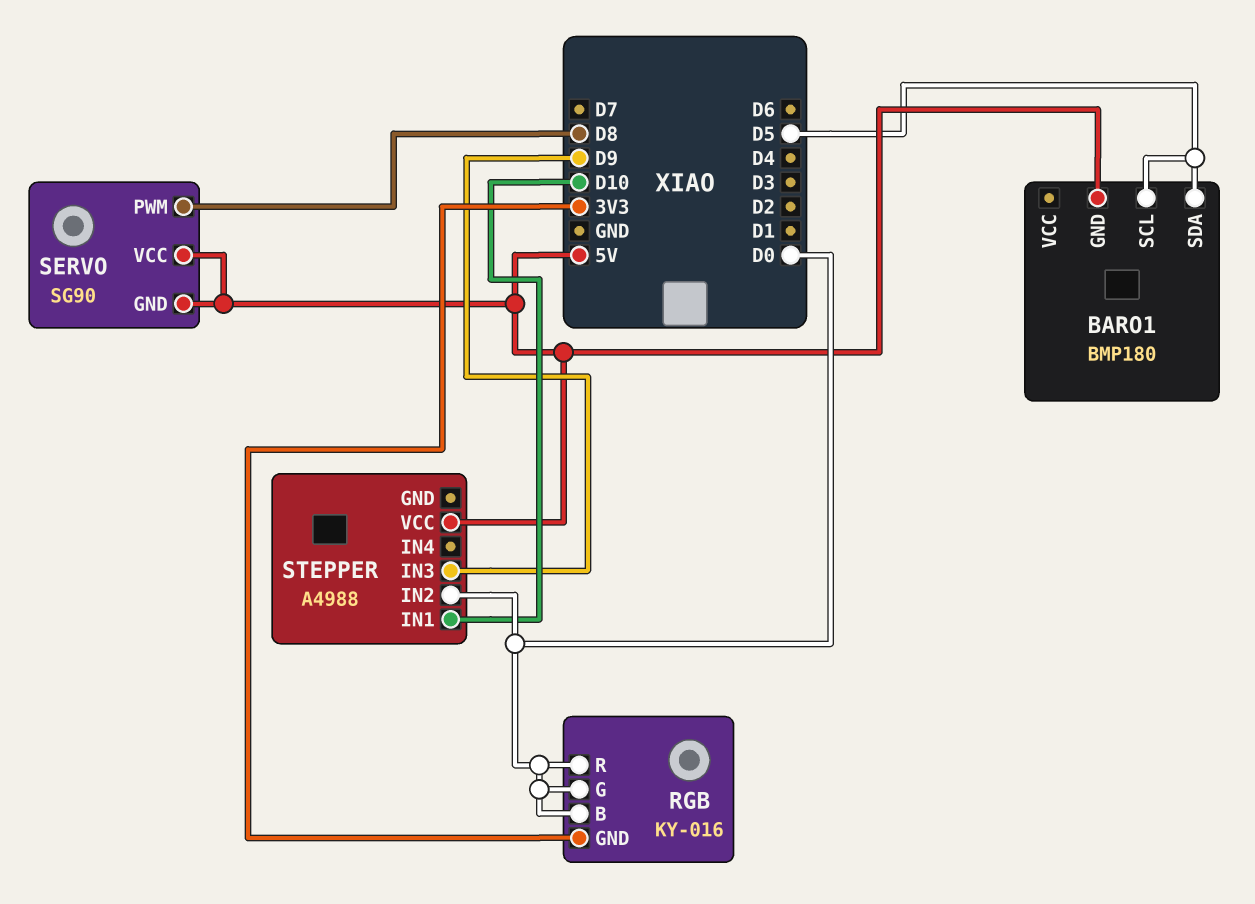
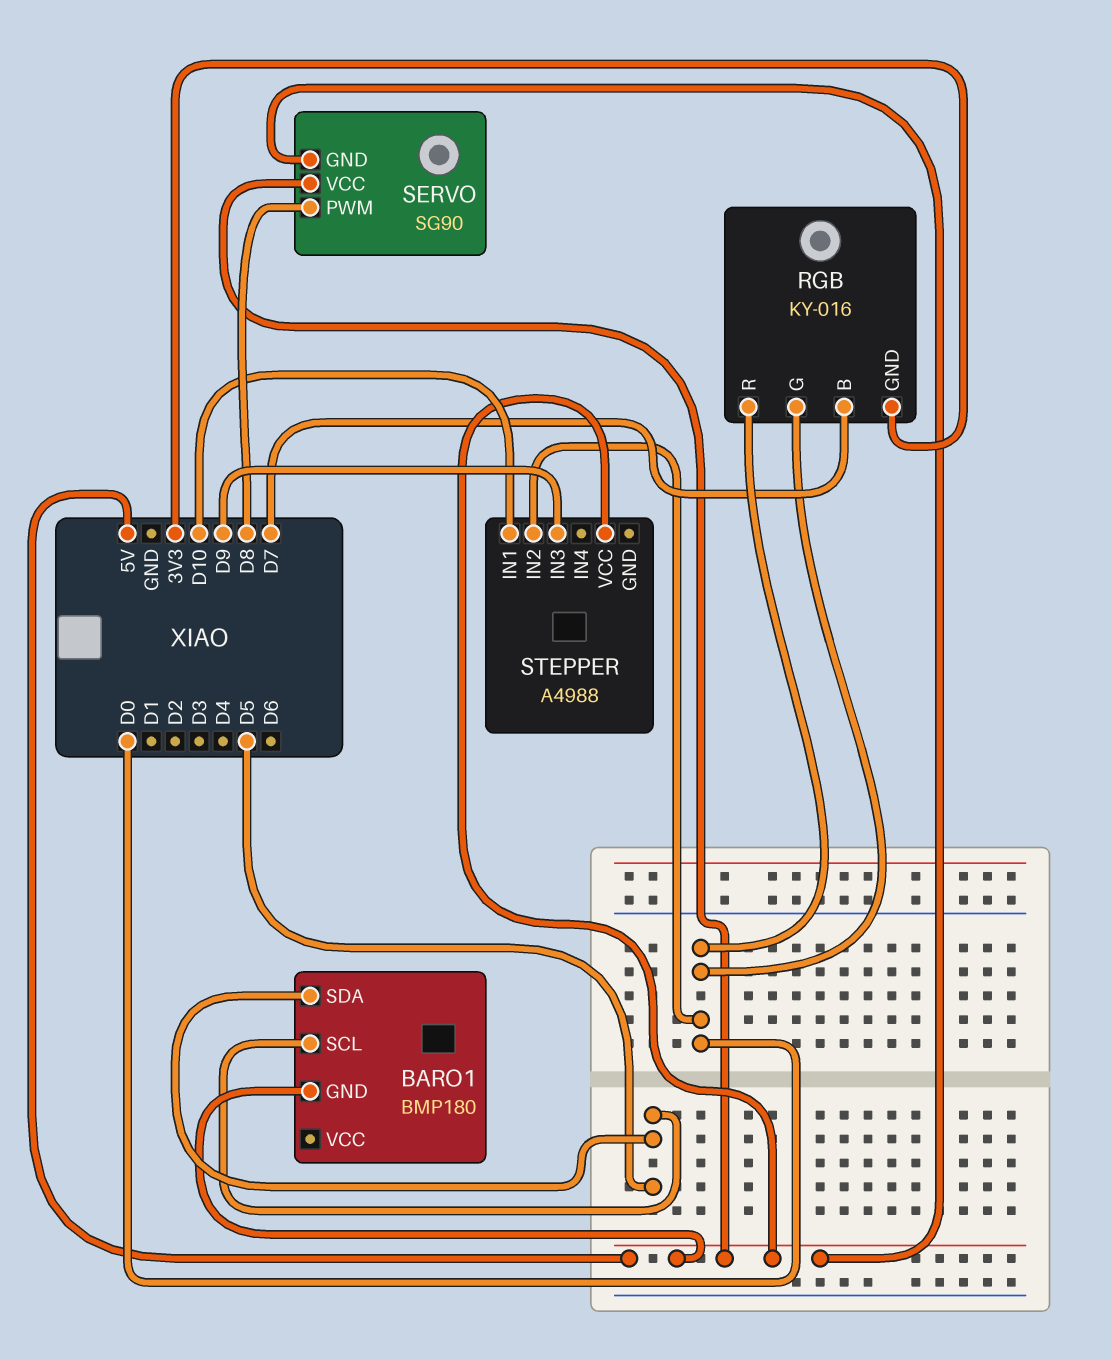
RGB pin B: D0 -> D7

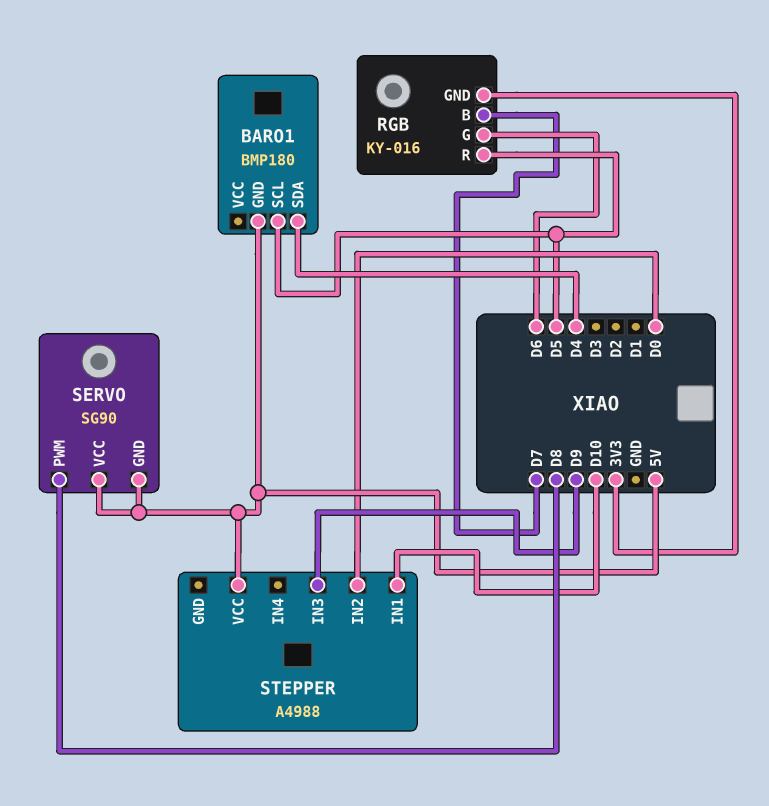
BARO1 pin SDA: D5 -> D4
RGB pin G: D0 -> D6
RGB pin R: D0 -> D5

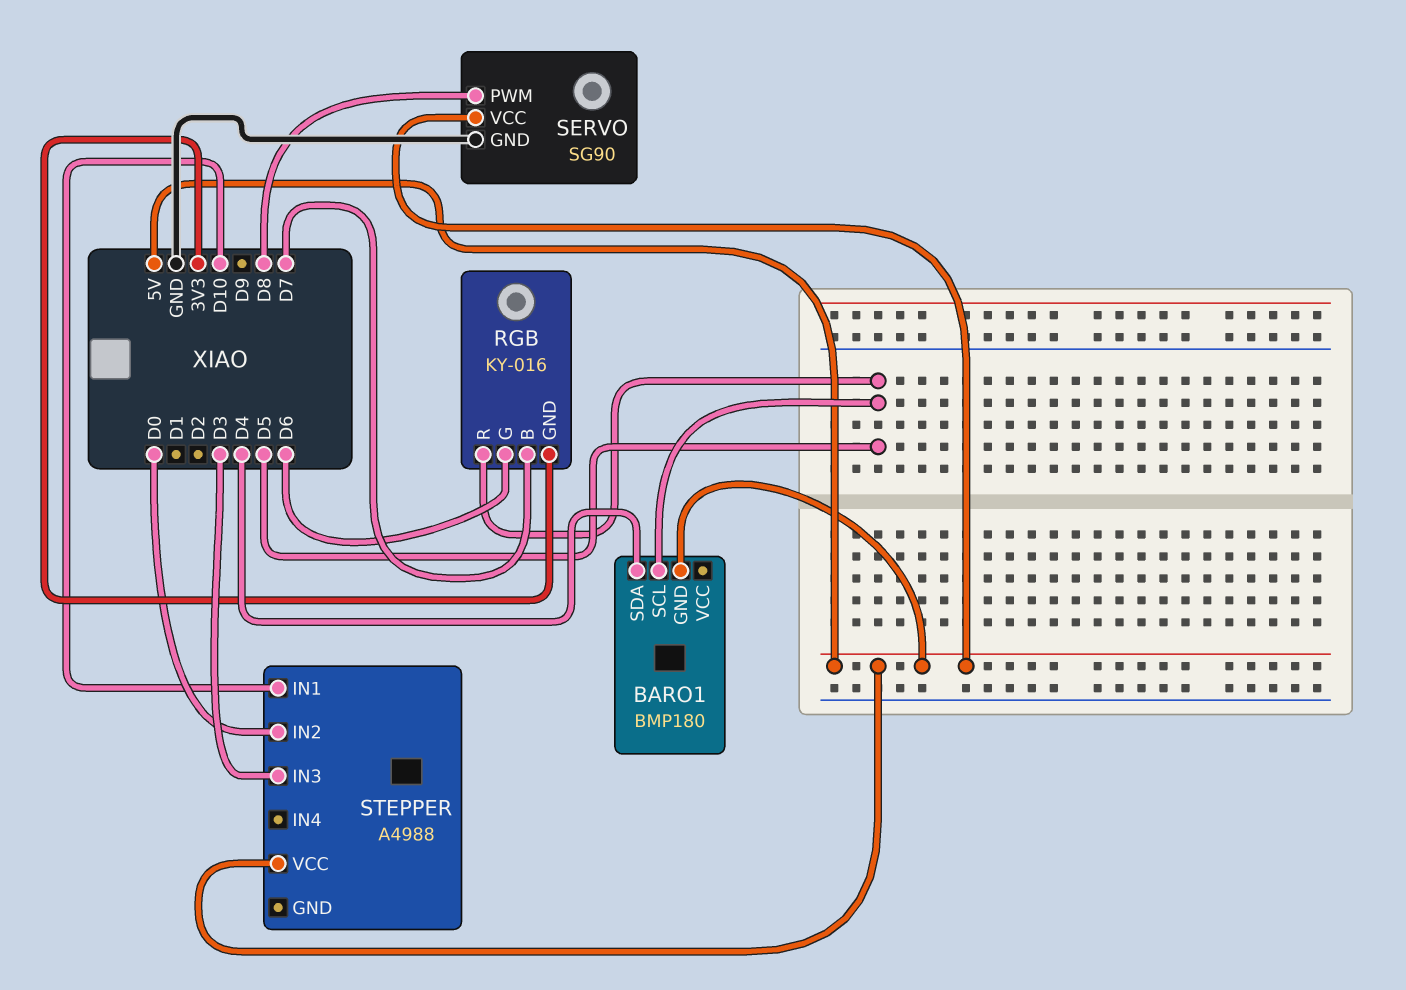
SERVO pin GND: 5V -> GND
STEPPER pin IN3: D9 -> D3

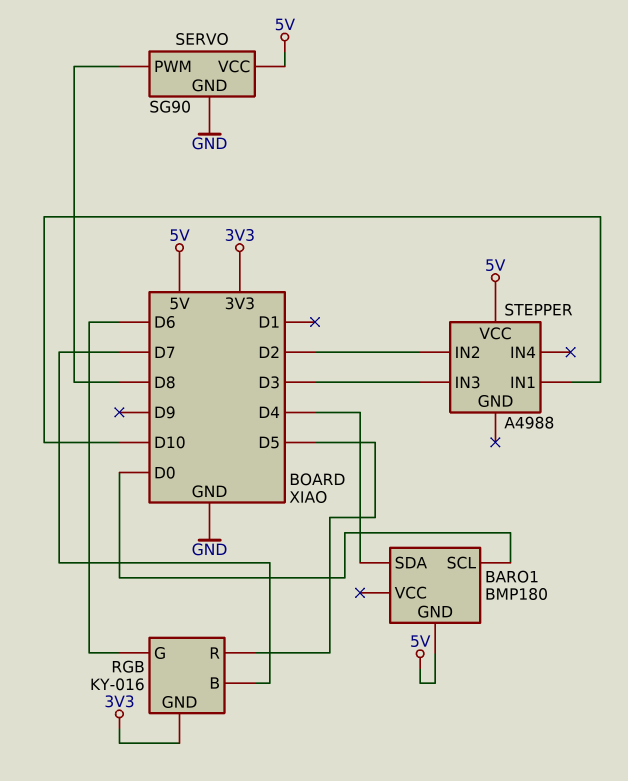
BARO1 pin SCL: D5 -> D0
STEPPER pin IN2: D0 -> D2

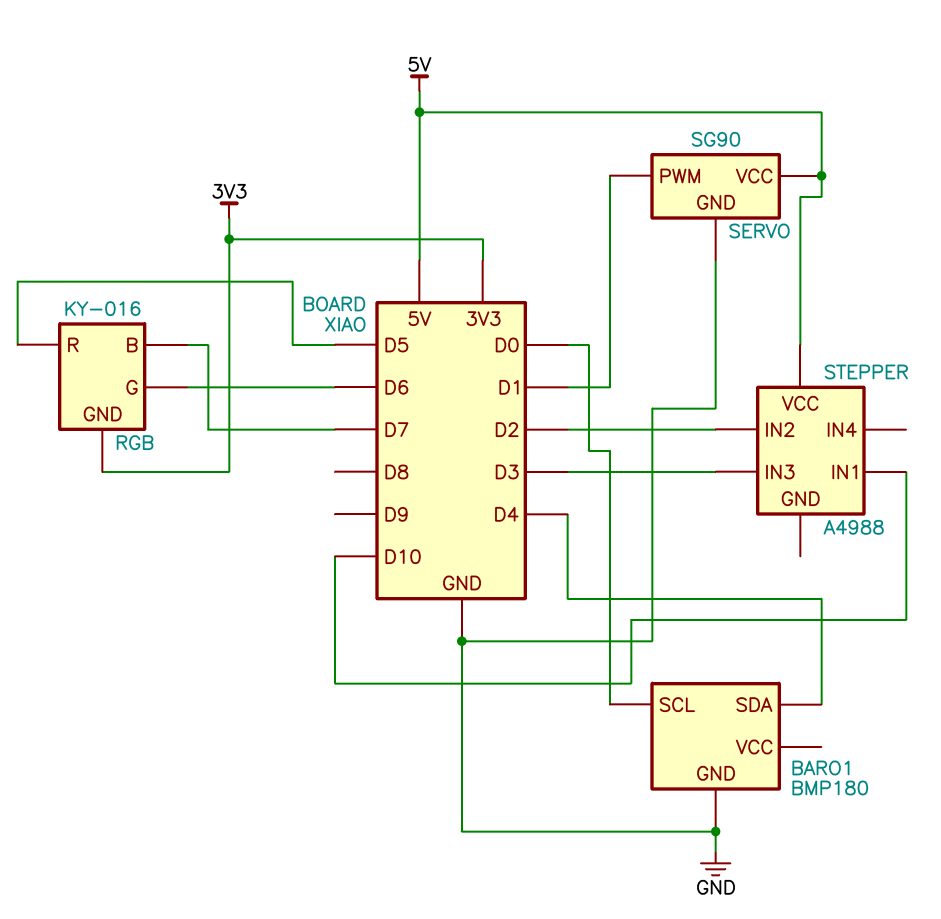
BARO1 pin GND: 5V -> GND
SERVO pin PWM: D8 -> D1

